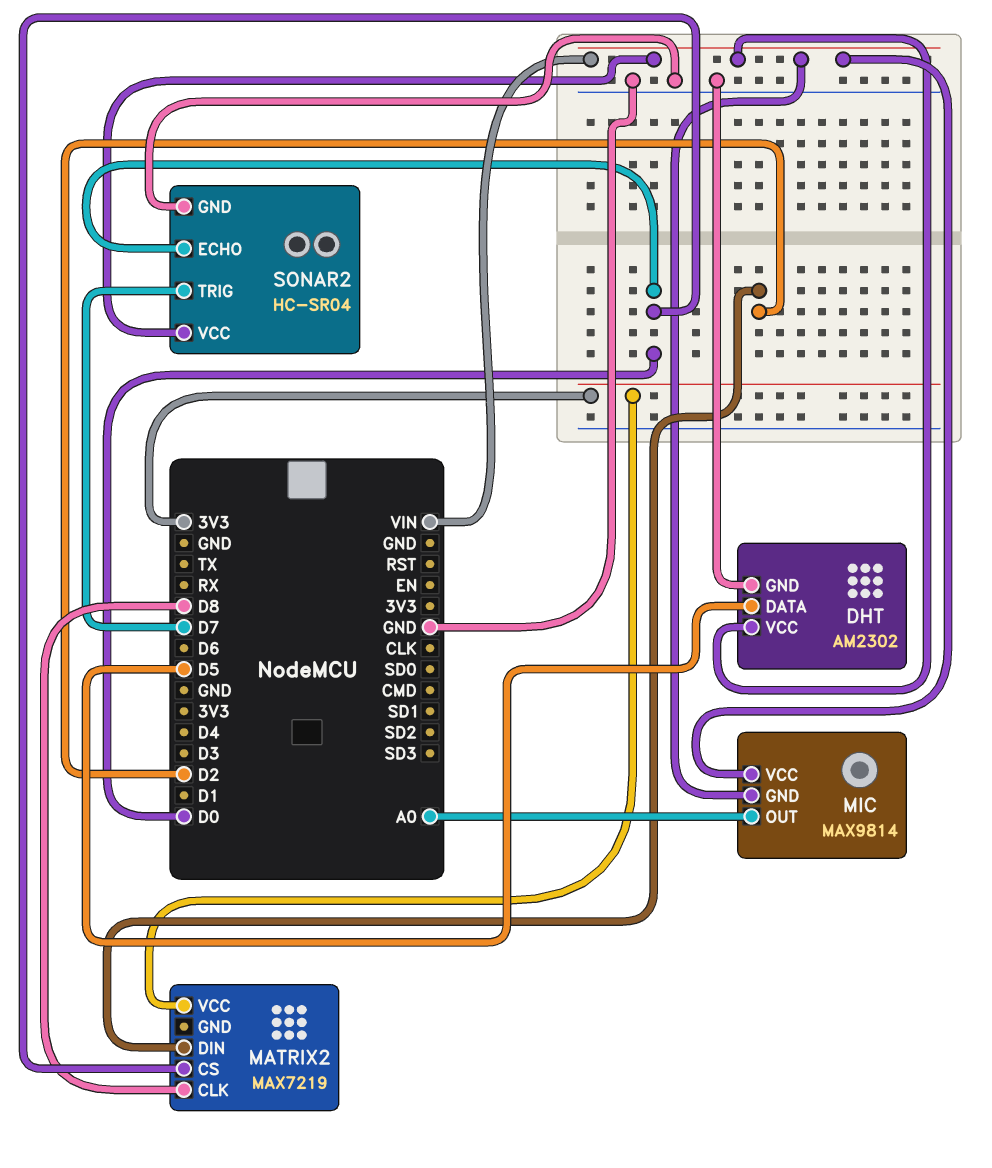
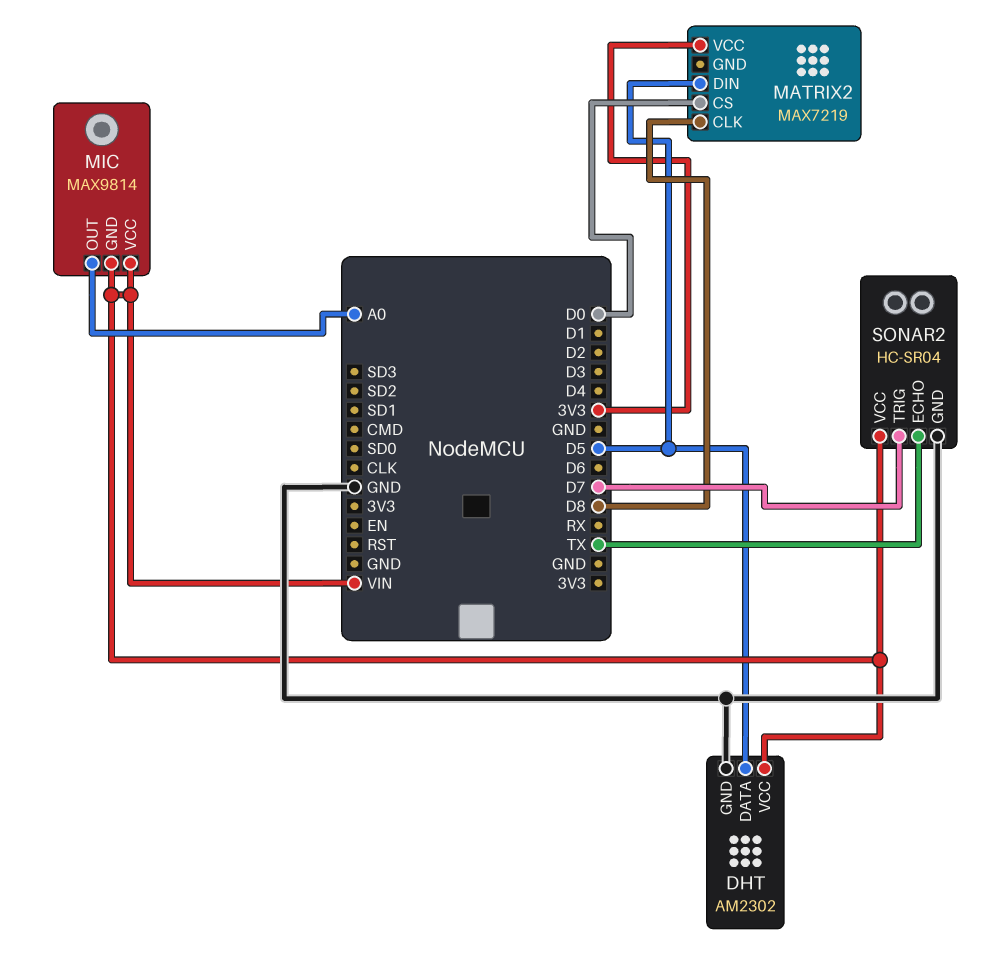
MATRIX2 pin DIN: D2 -> D5
SONAR2 pin ECHO: D0 -> TX

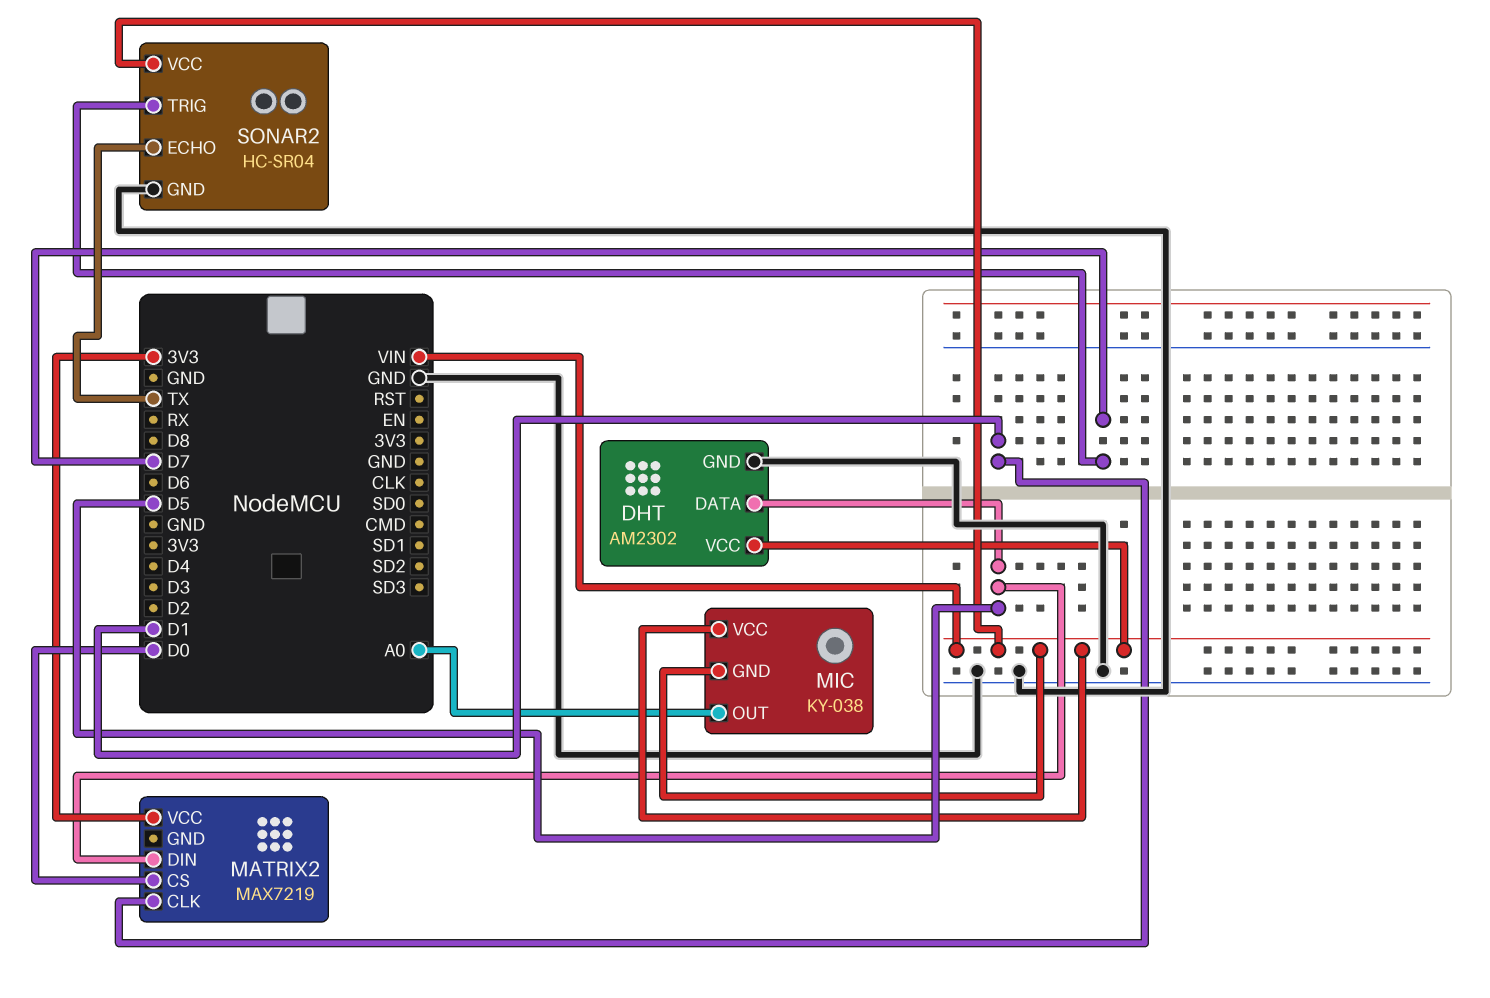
MATRIX2 pin CLK: D8 -> D1
MIC: MAX9814 -> KY-038

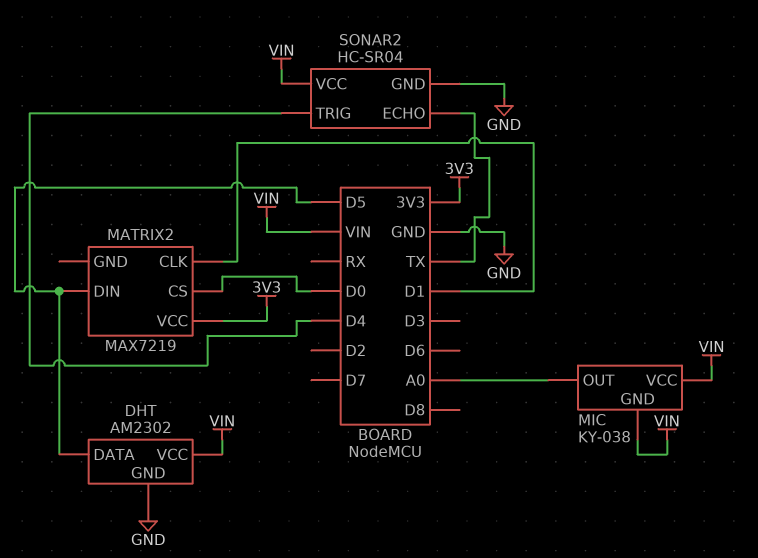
SONAR2 pin TRIG: D7 -> D4

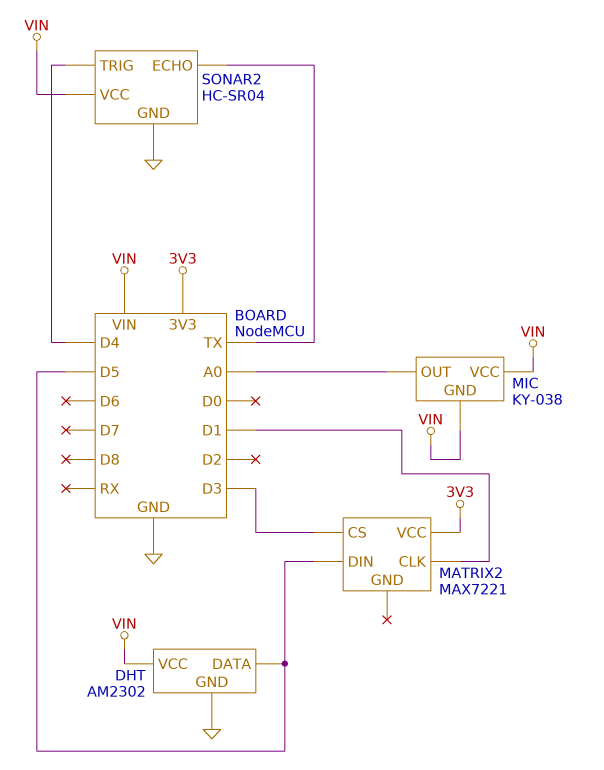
MATRIX2: MAX7219 -> MAX7221
MATRIX2 pin CS: D0 -> D3

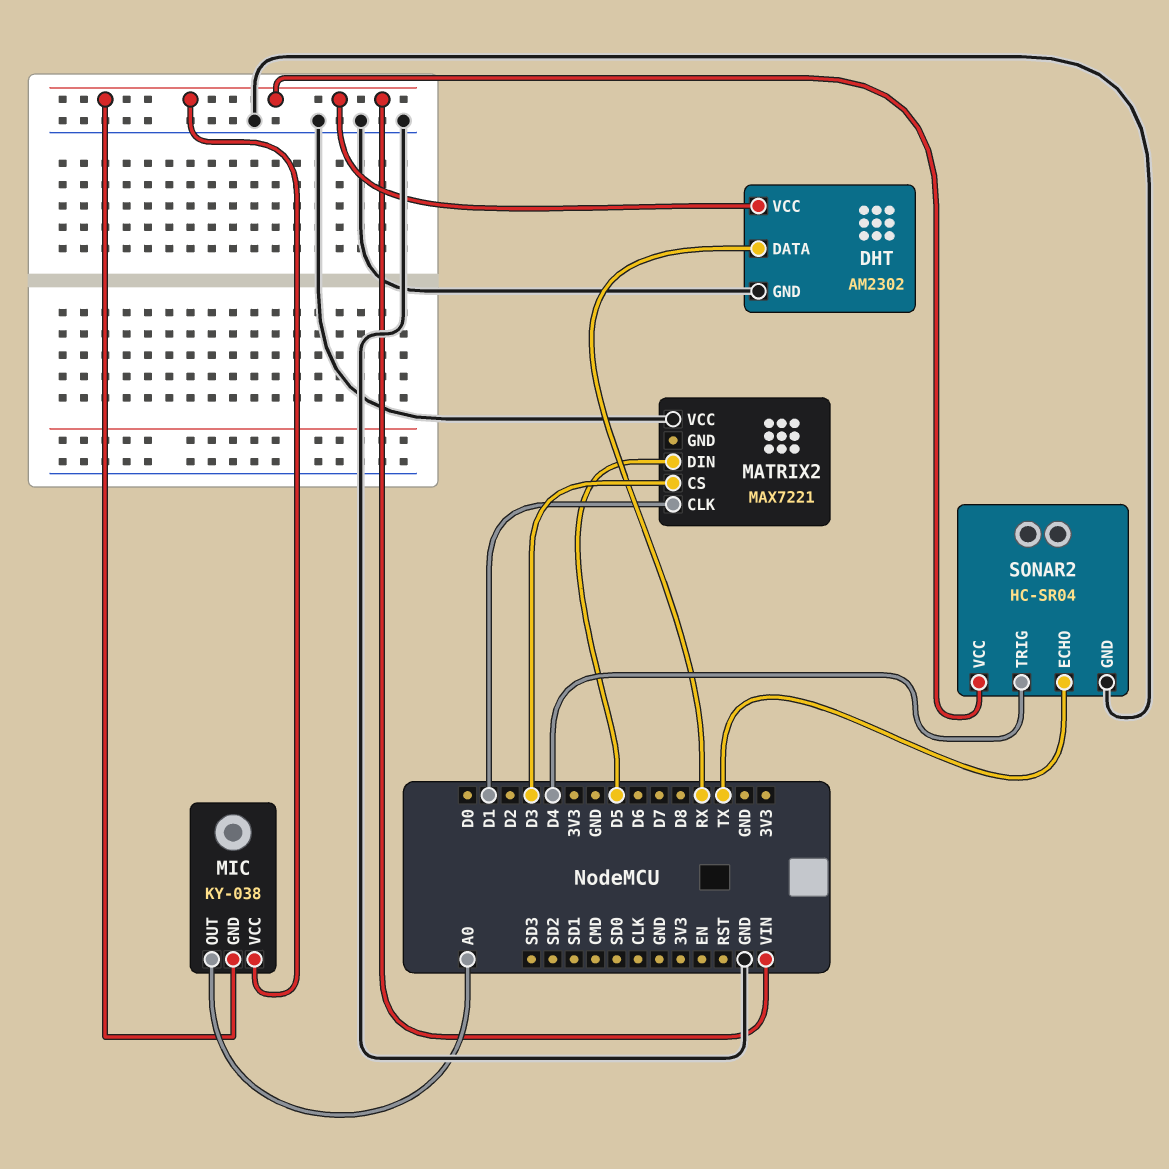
DHT pin DATA: D5 -> RX
MATRIX2 pin VCC: 3V3 -> GND

